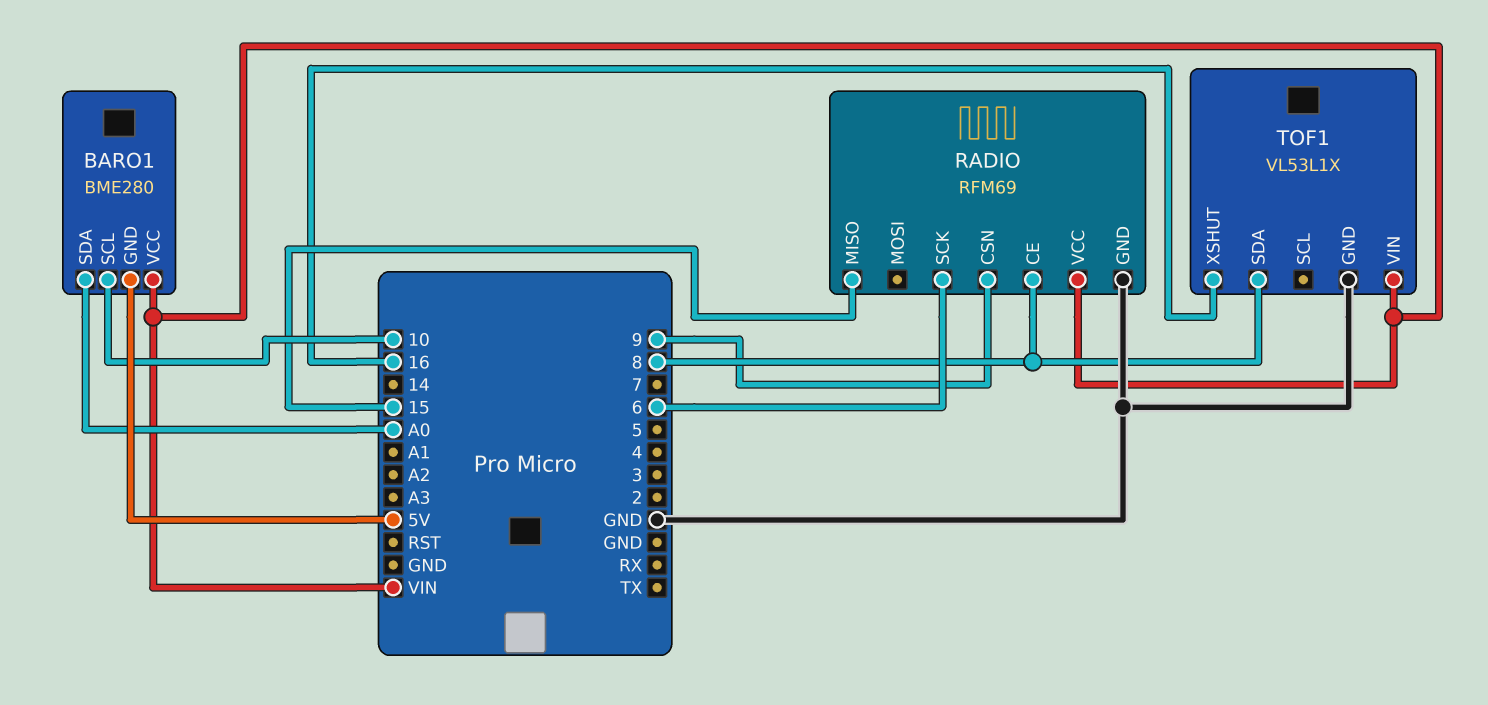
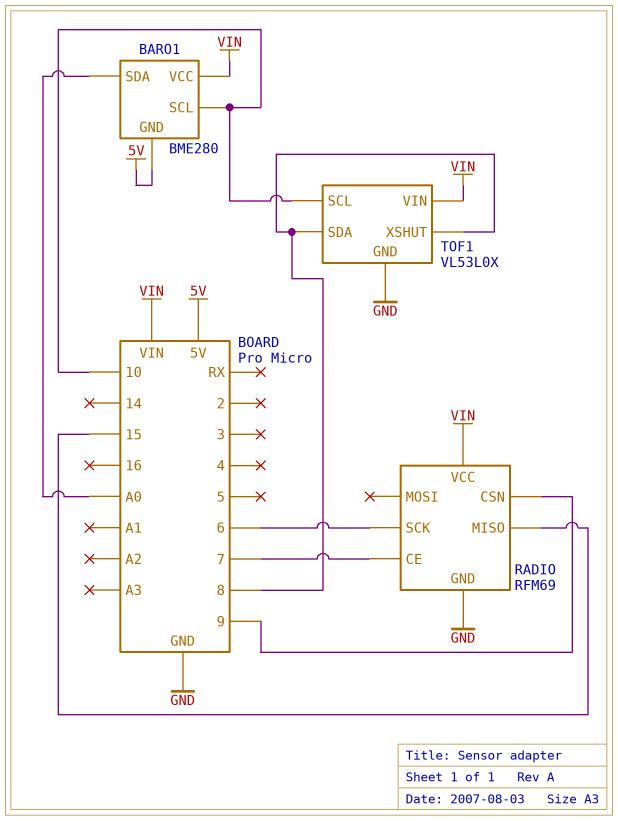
RADIO pin CE: 8 -> 7
TOF1: VL53L1X -> VL53L0X
TOF1 pin SCL: none -> 10
TOF1 pin XSHUT: 16 -> 8

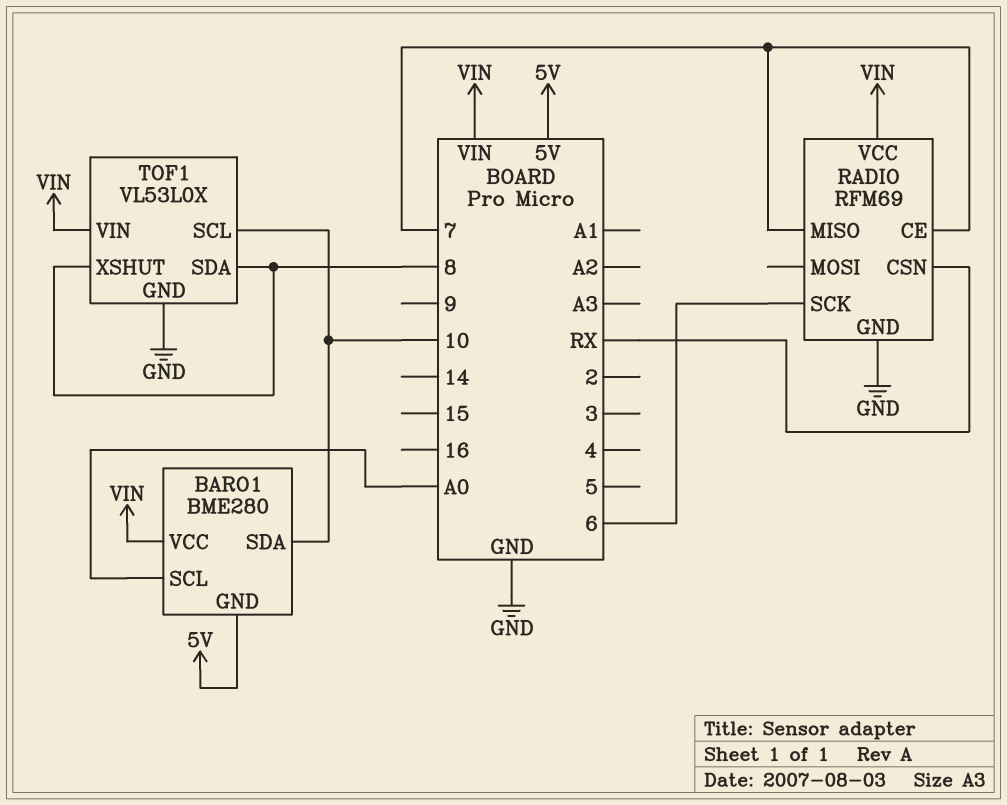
BARO1 pin SCL: 10 -> A0
BARO1 pin SDA: A0 -> 10
RADIO pin CSN: 9 -> RX
RADIO pin MISO: 15 -> 7

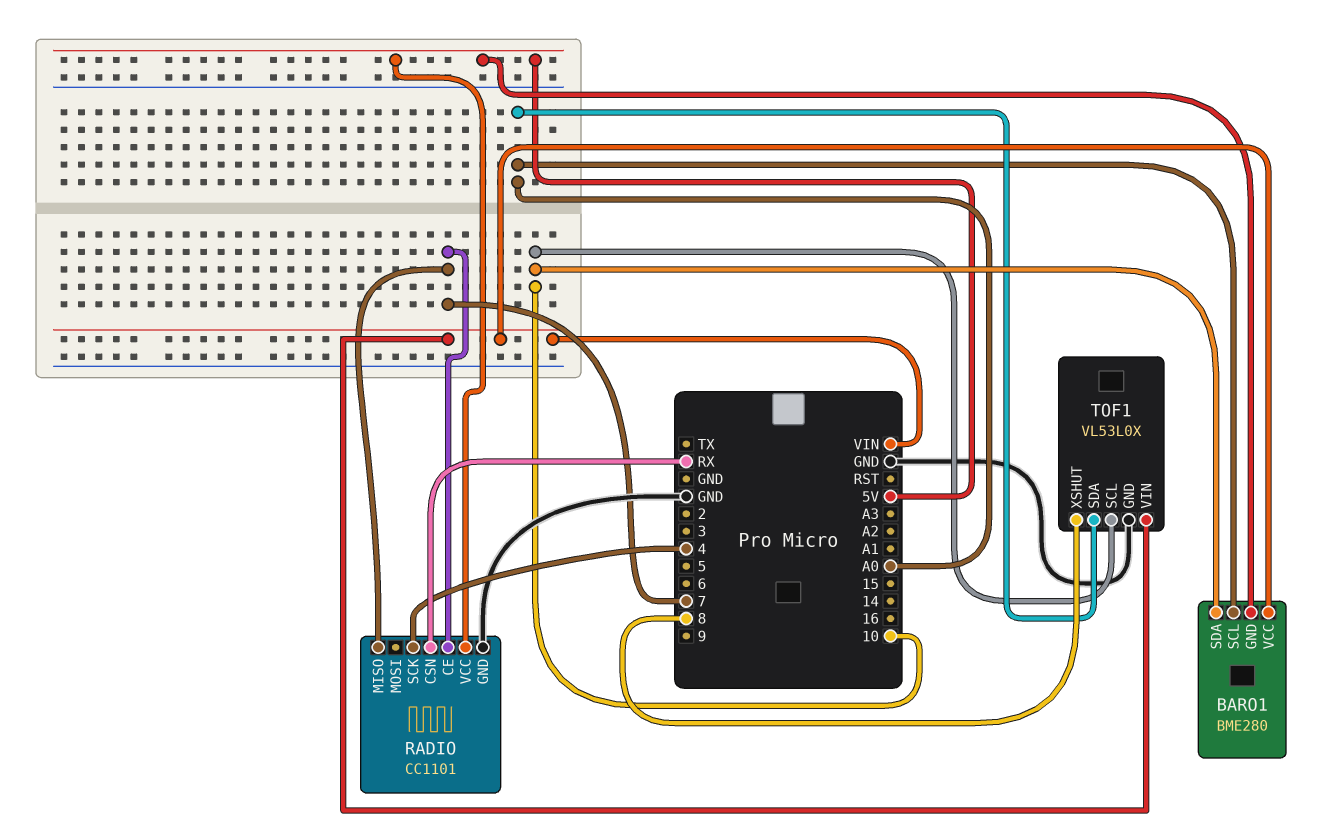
RADIO: RFM69 -> CC1101
RADIO pin SCK: 6 -> 4
RADIO pin VCC: VIN -> 5V
TOF1 pin SDA: 8 -> A0

